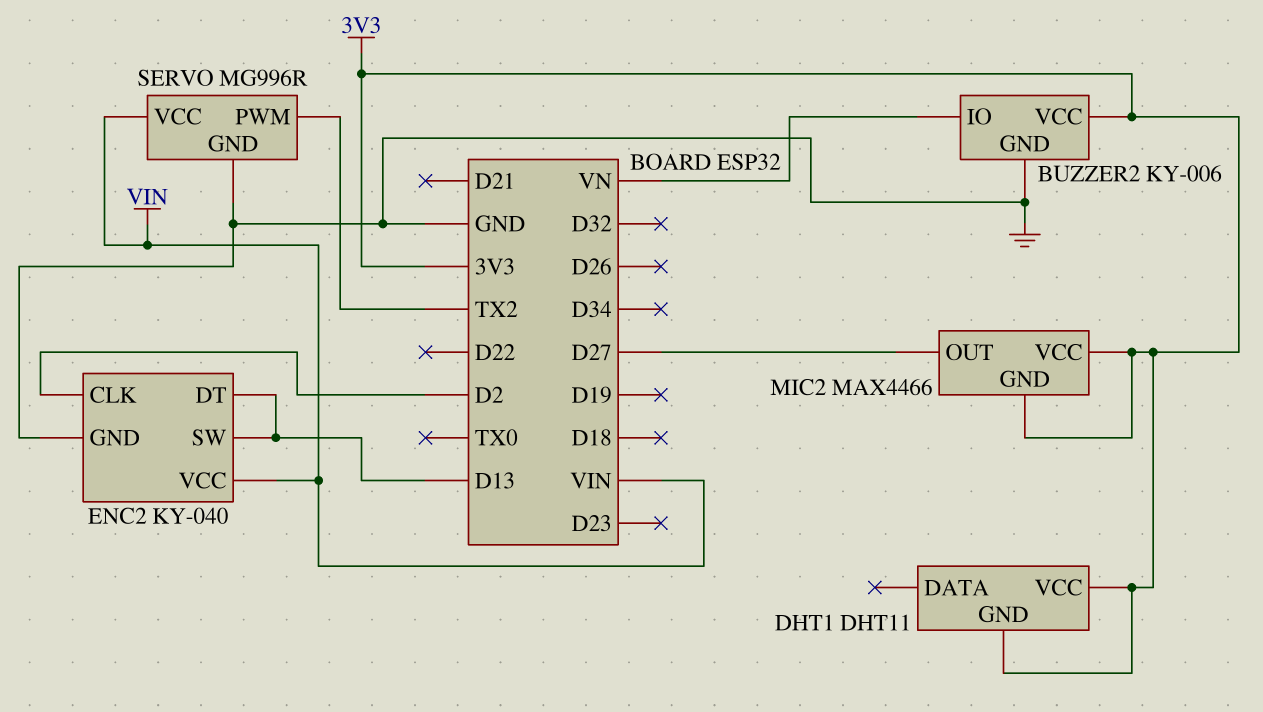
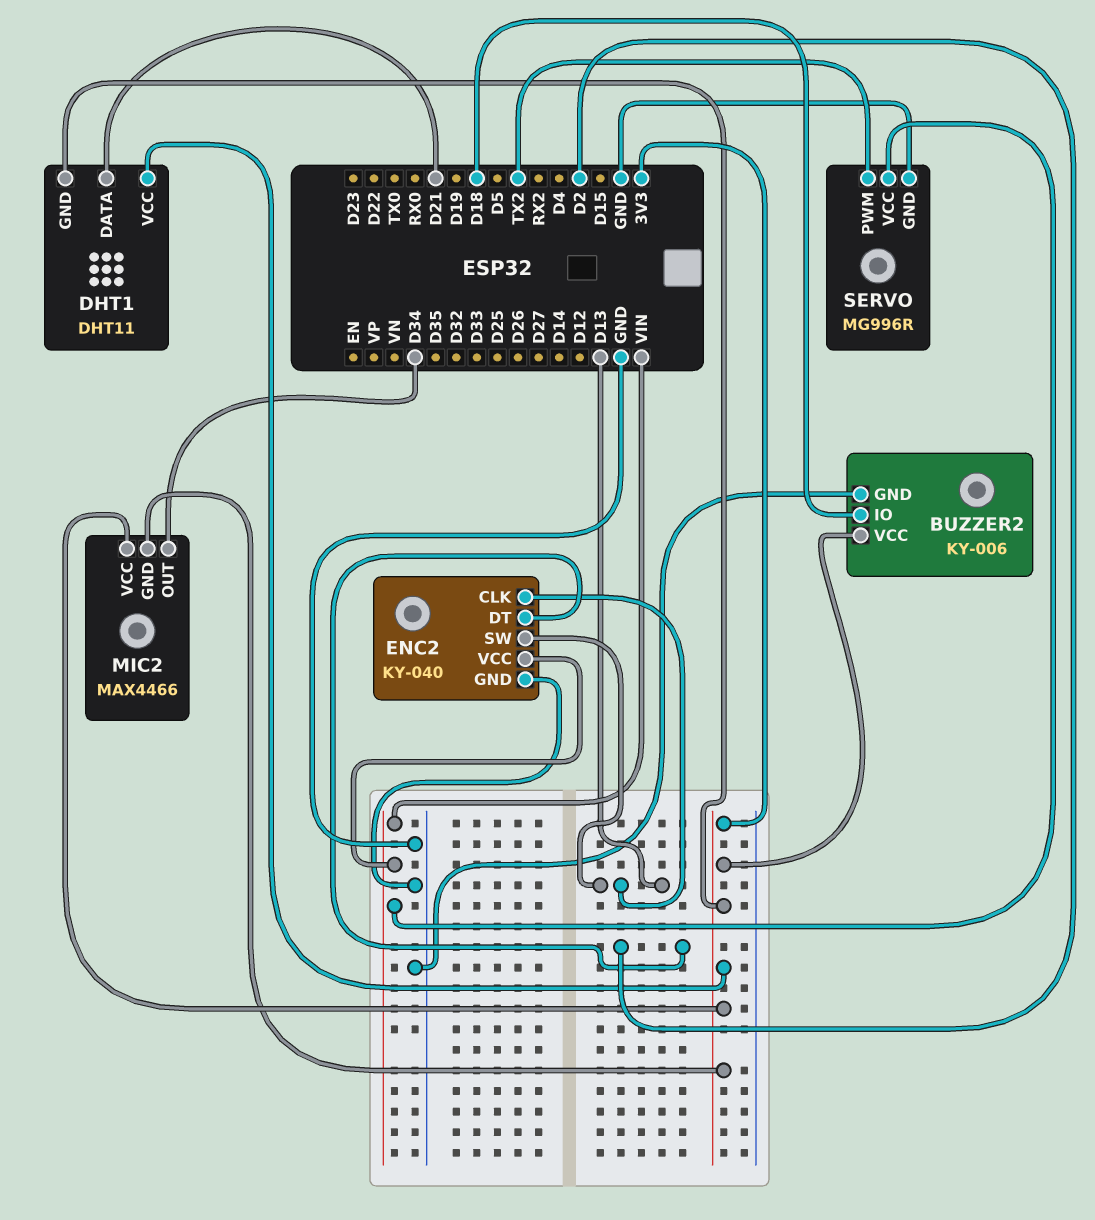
BUZZER2 pin IO: VN -> D18
DHT1 pin DATA: none -> D21
ENC2 pin CLK: D2 -> D13
ENC2 pin DT: D13 -> D2
MIC2 pin OUT: D27 -> D34

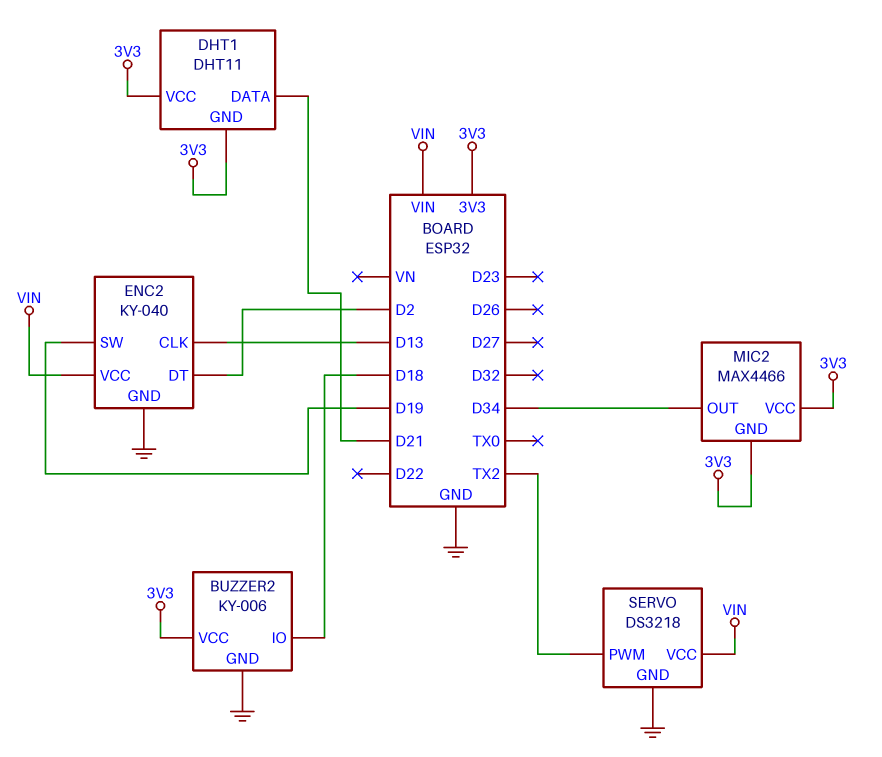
ENC2 pin SW: D13 -> D19
SERVO: MG996R -> DS3218

